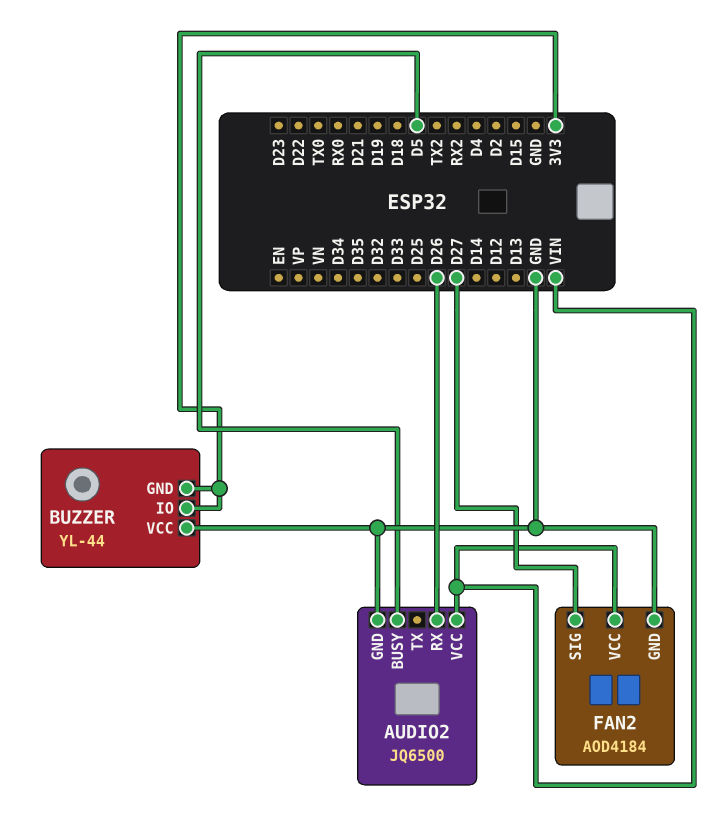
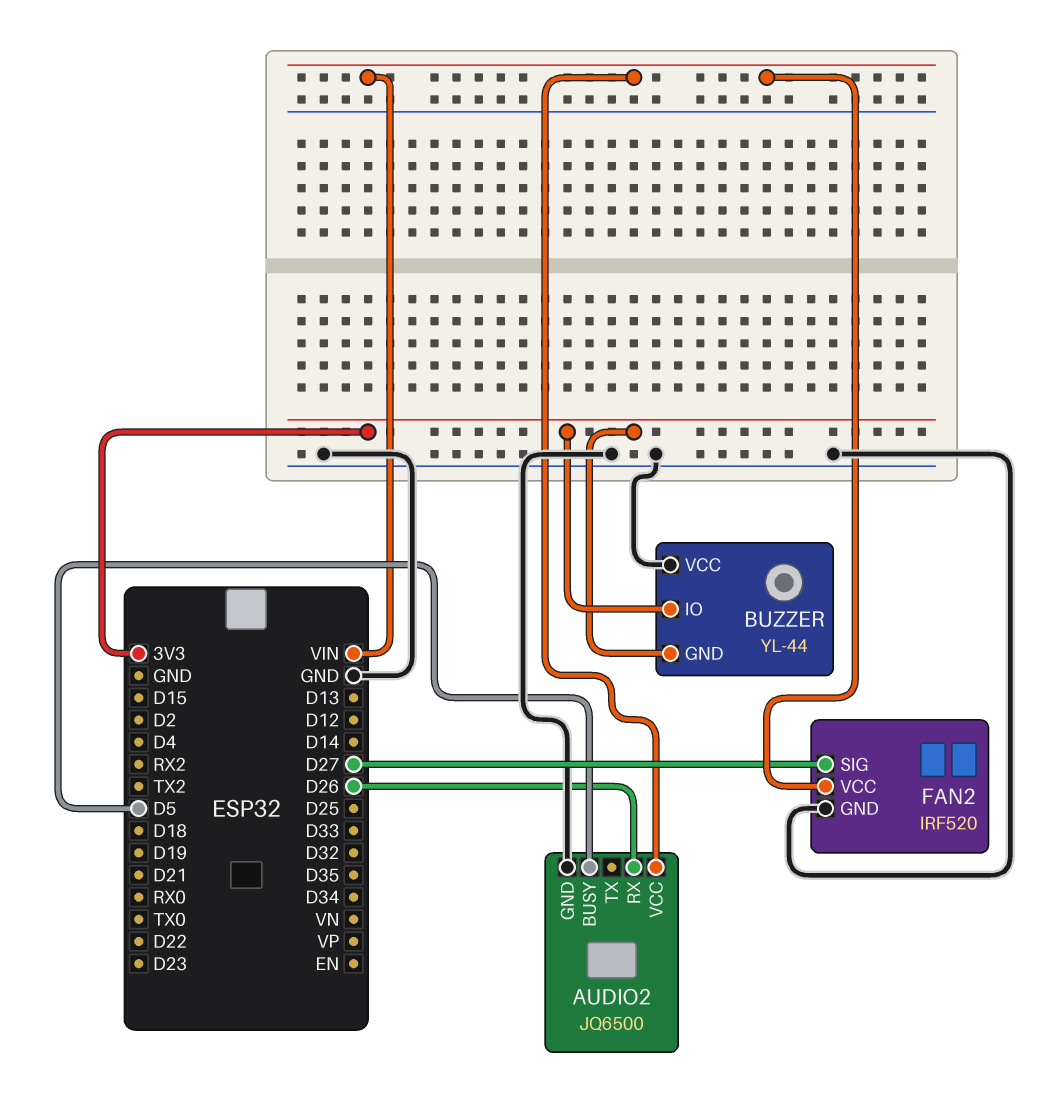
FAN2: AOD4184 -> IRF520

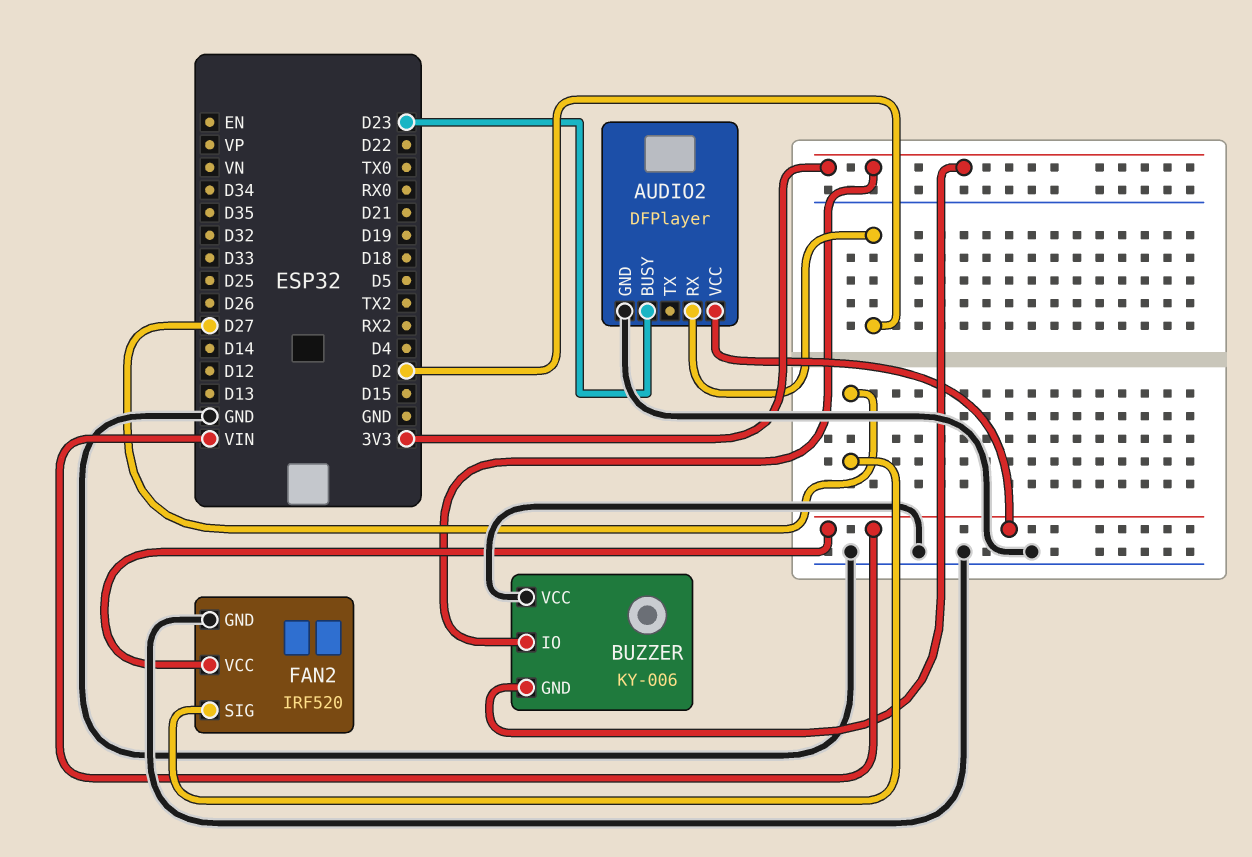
AUDIO2: JQ6500 -> DFPlayer
AUDIO2 pin BUSY: D5 -> D23
AUDIO2 pin RX: D26 -> D2
BUZZER: YL-44 -> KY-006

